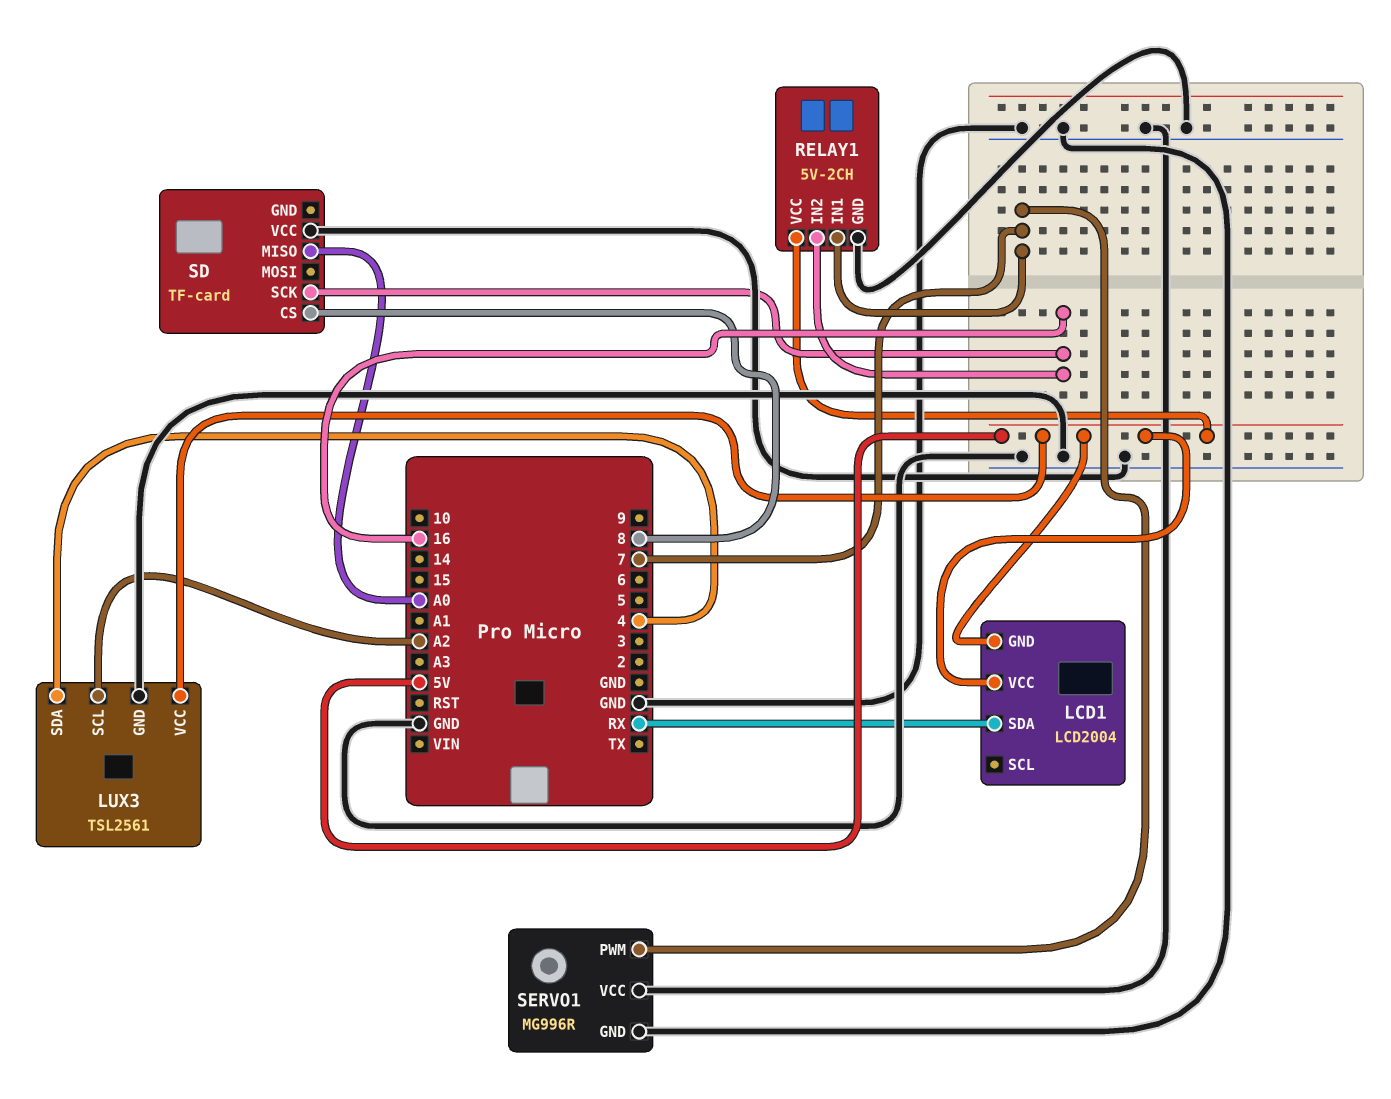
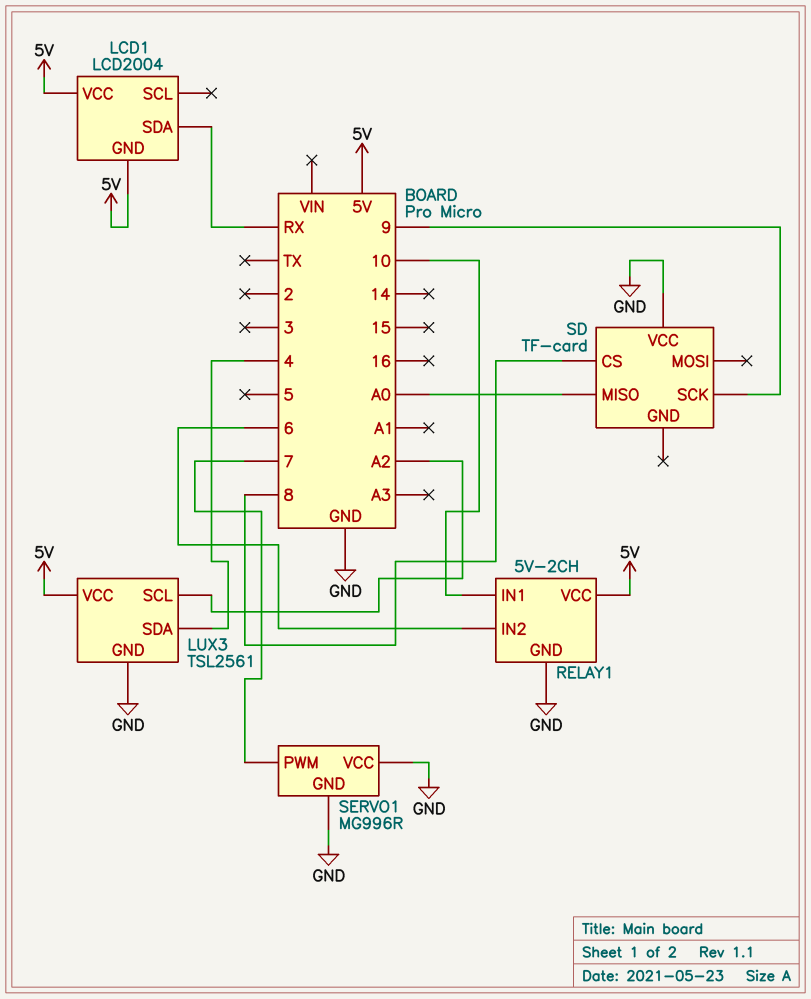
RELAY1 pin IN1: 7 -> 10
RELAY1 pin IN2: 16 -> 6
SD pin SCK: 16 -> 9

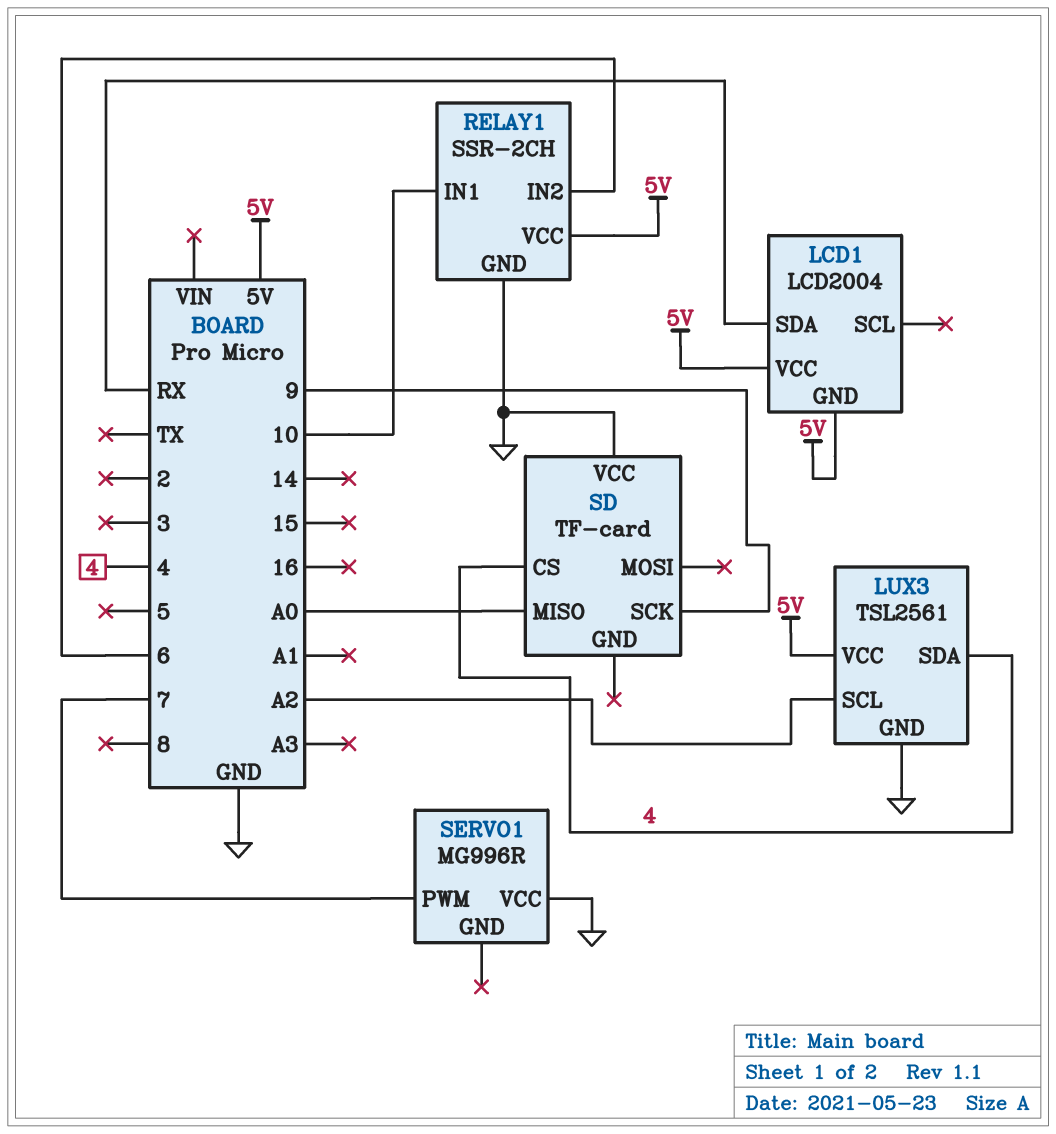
RELAY1: 5V-2CH -> SSR-2CH
SD pin CS: 8 -> 4
SERVO1 pin GND: GND -> none

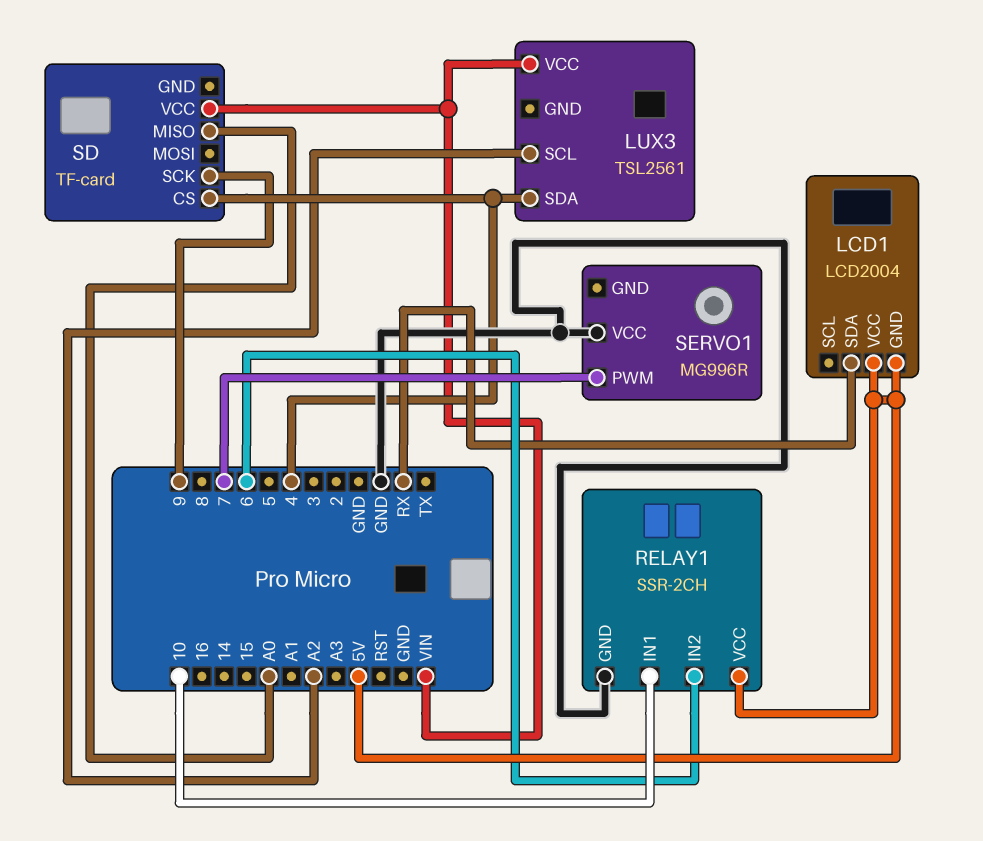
LUX3 pin GND: GND -> none
LUX3 pin VCC: 5V -> VIN
SD pin VCC: GND -> VIN

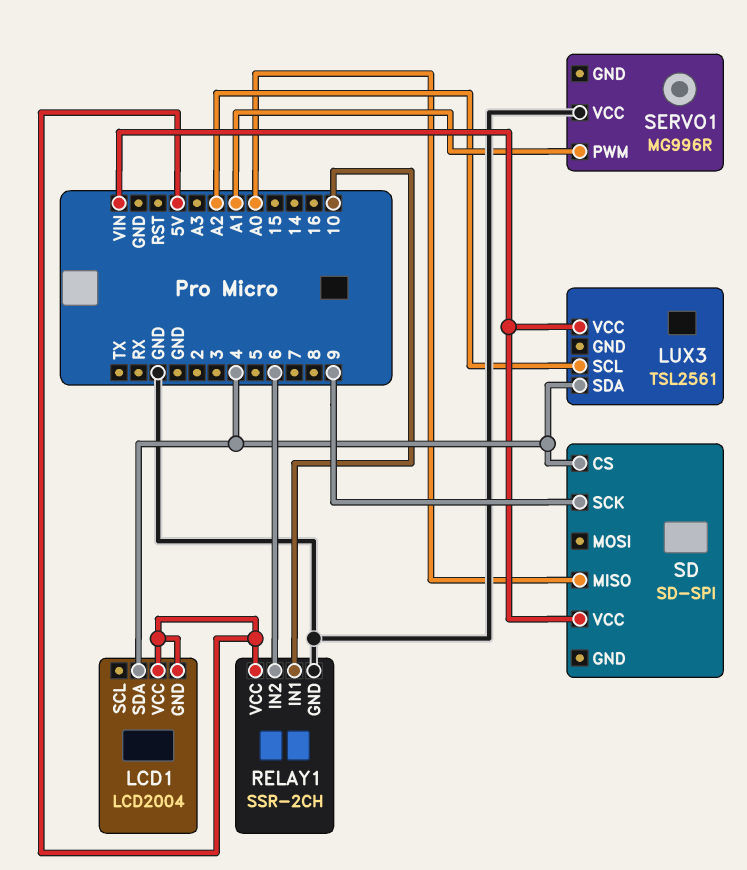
LCD1 pin SDA: RX -> 4
SD: TF-card -> SD-SPI
SERVO1 pin PWM: 7 -> A1

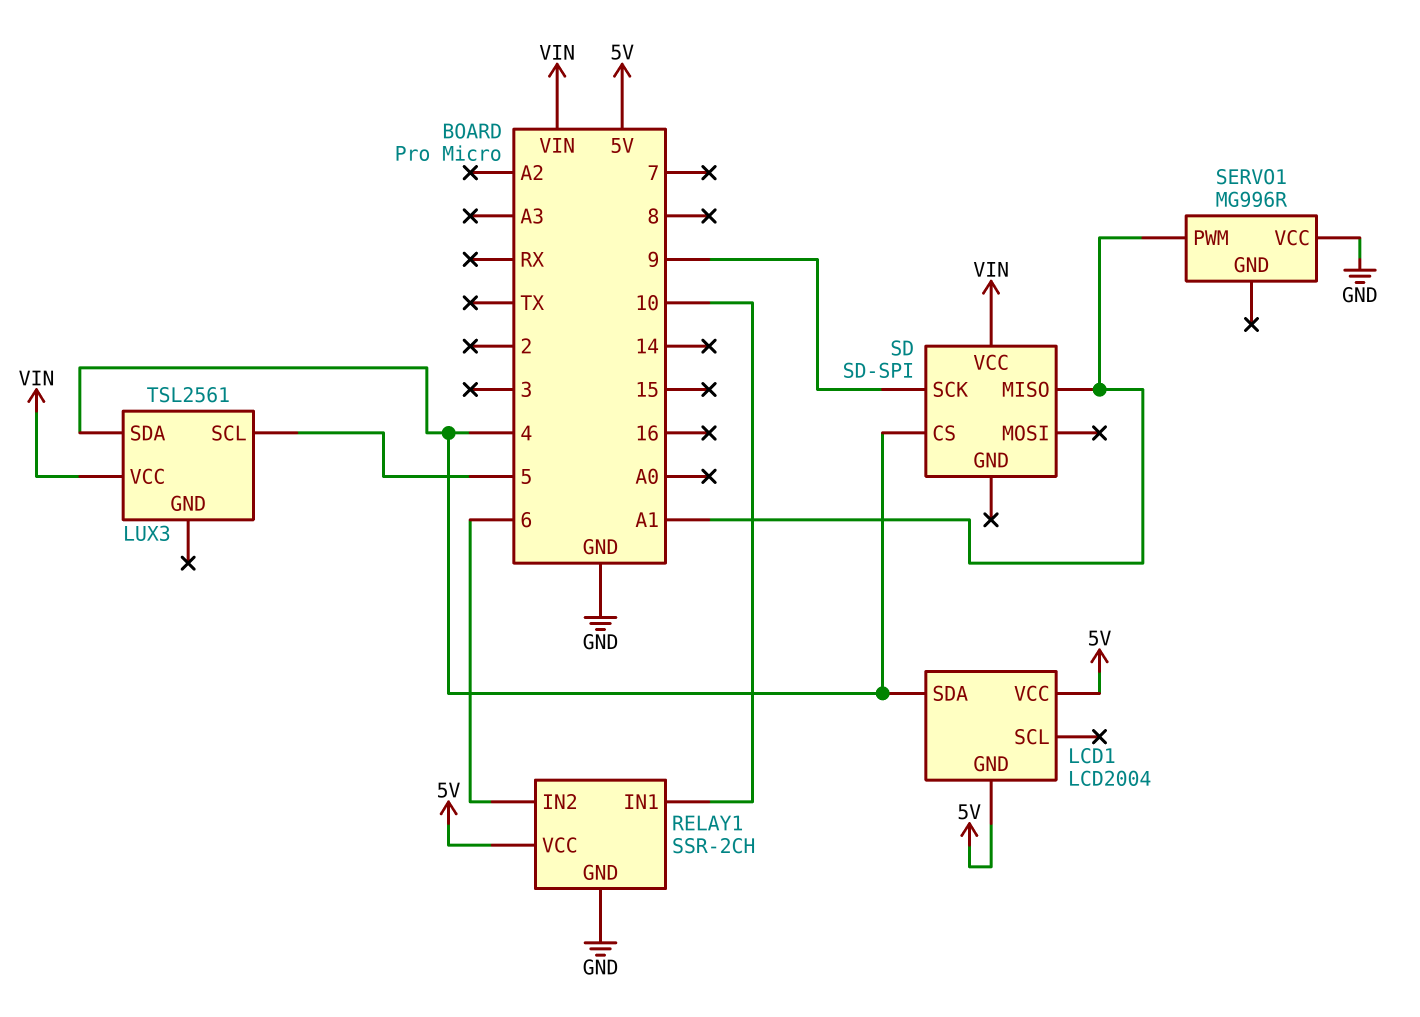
LUX3 pin SCL: A2 -> 5
SD pin MISO: A0 -> A1

